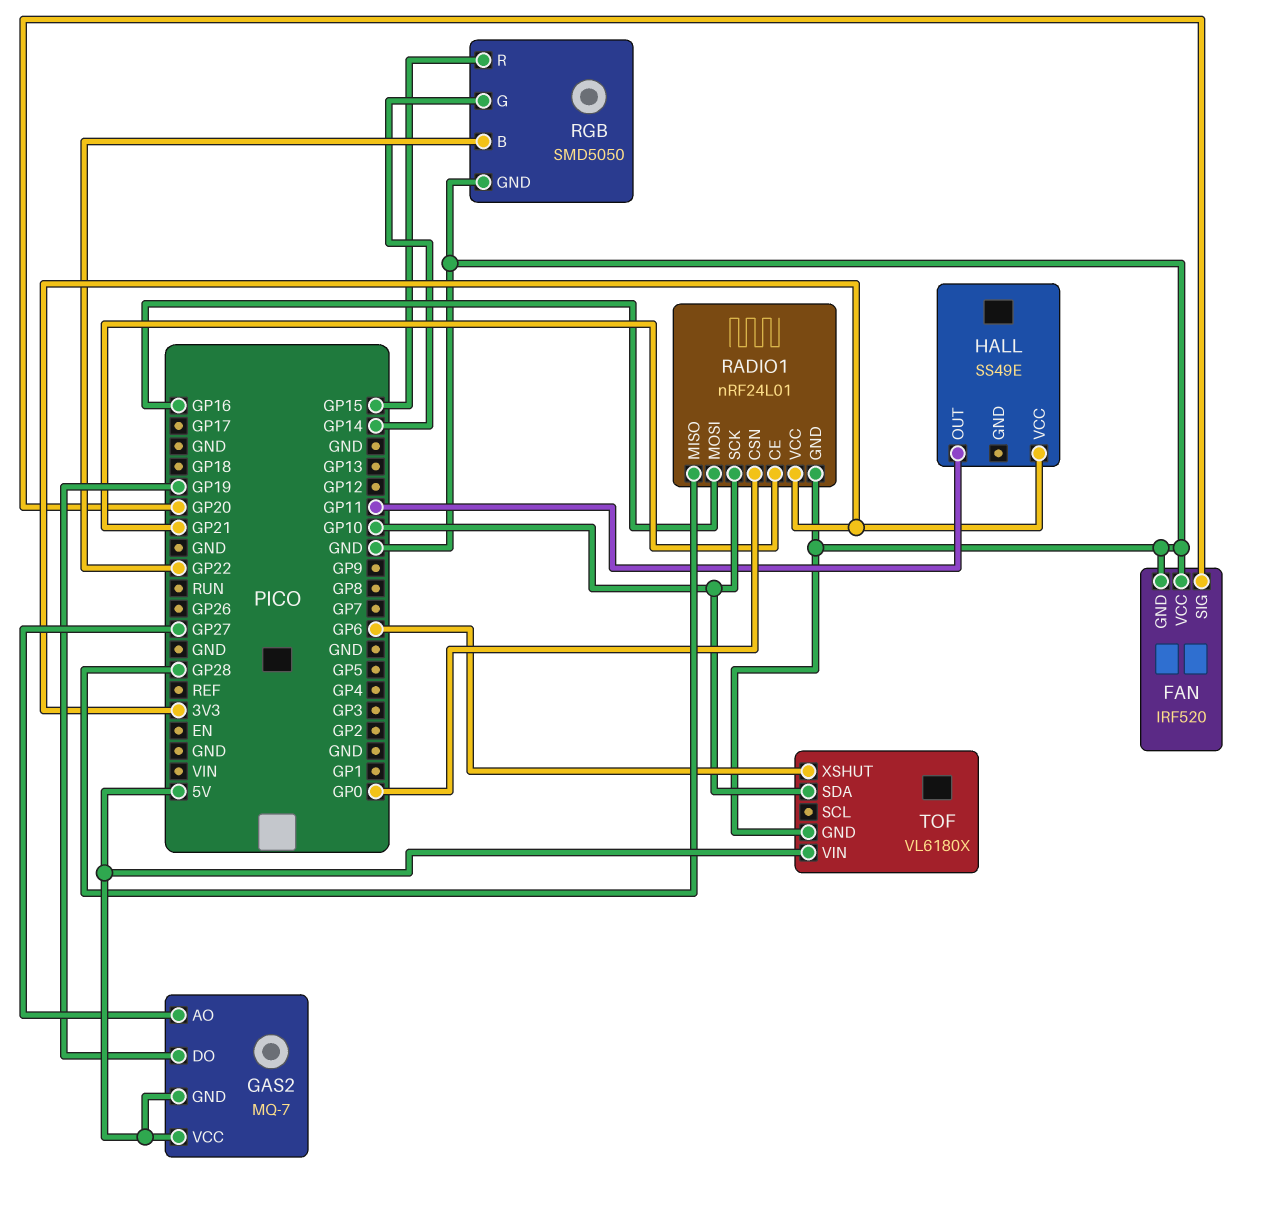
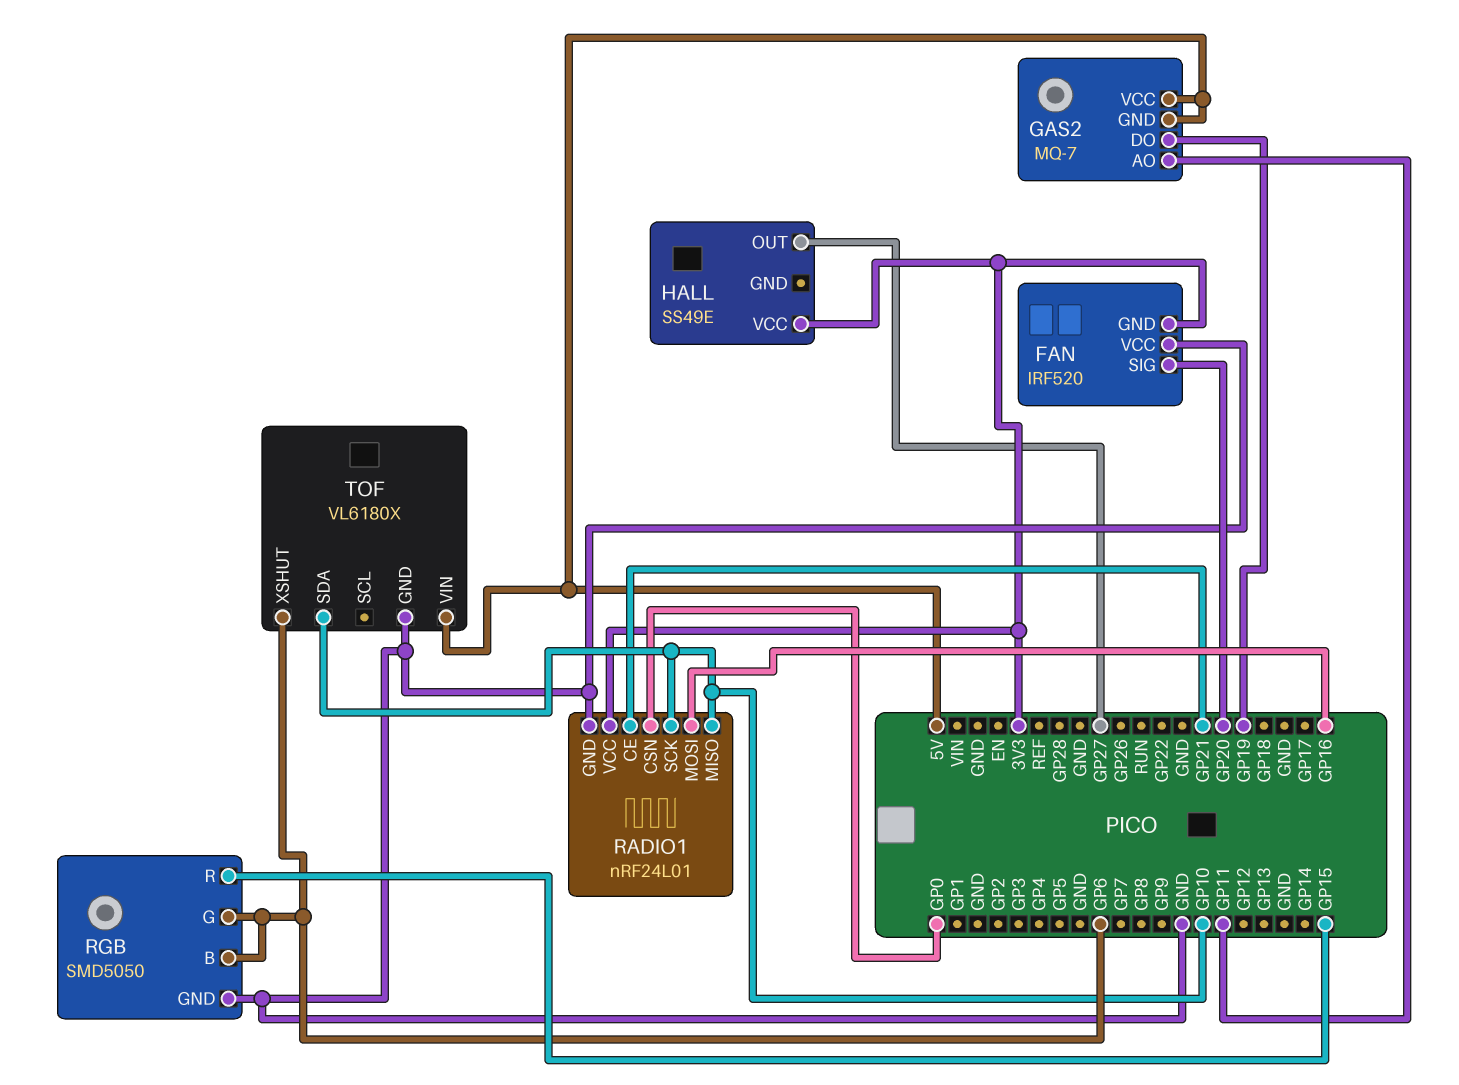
FAN pin GND: GND -> 3V3
GAS2 pin AO: GP27 -> GP11
HALL pin OUT: GP11 -> GP27
RADIO1 pin MISO: GP28 -> GP10
RGB pin B: GP22 -> GP6
RGB pin G: GP14 -> GP6

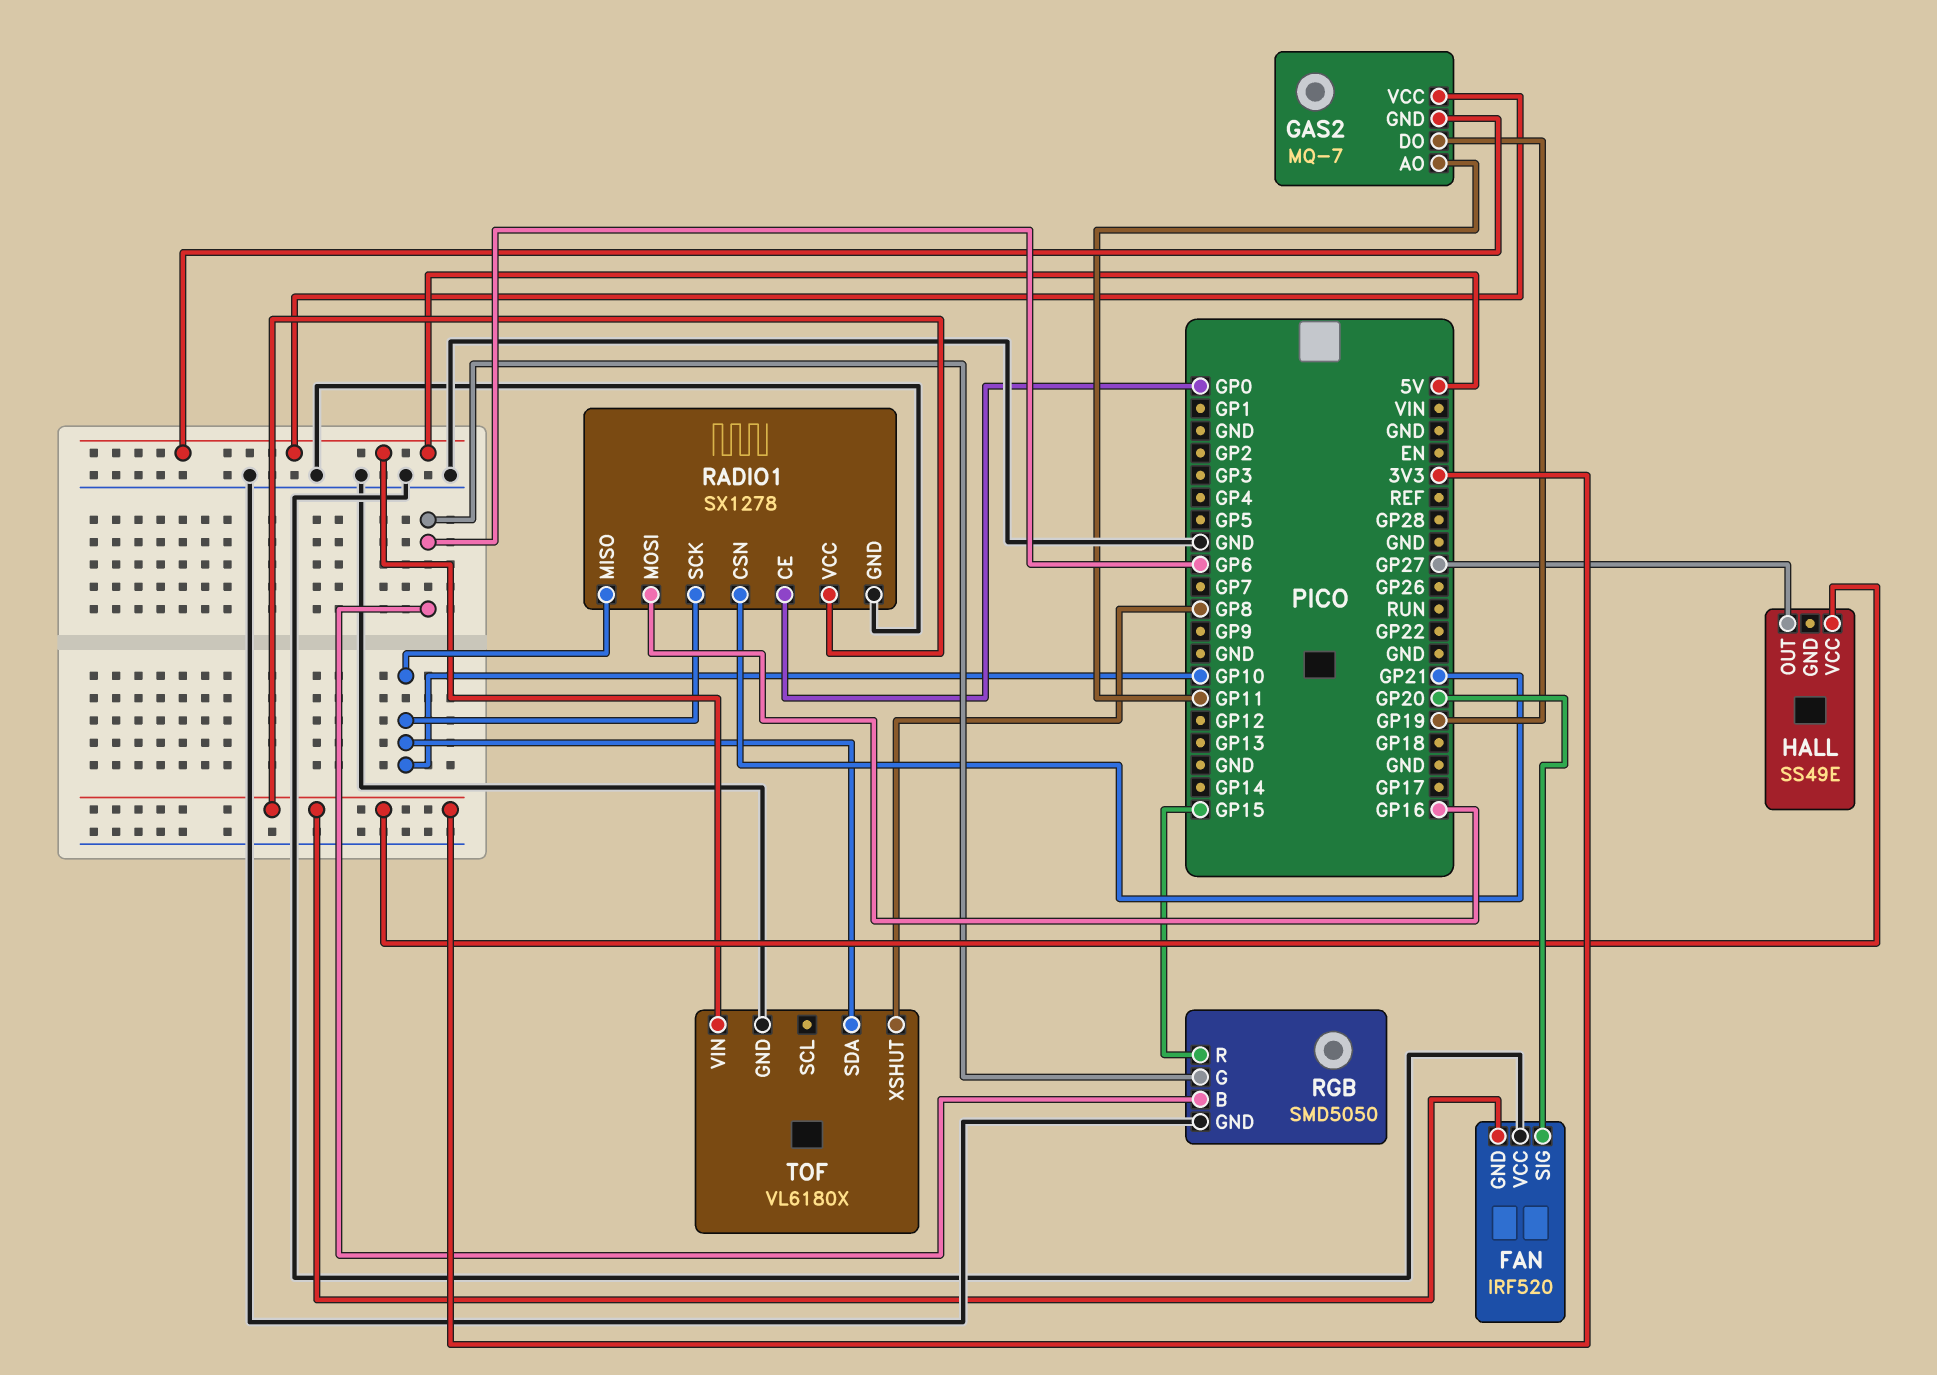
RADIO1: nRF24L01 -> SX1278
RADIO1 pin CE: GP21 -> GP0
RADIO1 pin CSN: GP0 -> GP21
TOF pin XSHUT: GP6 -> GP8

